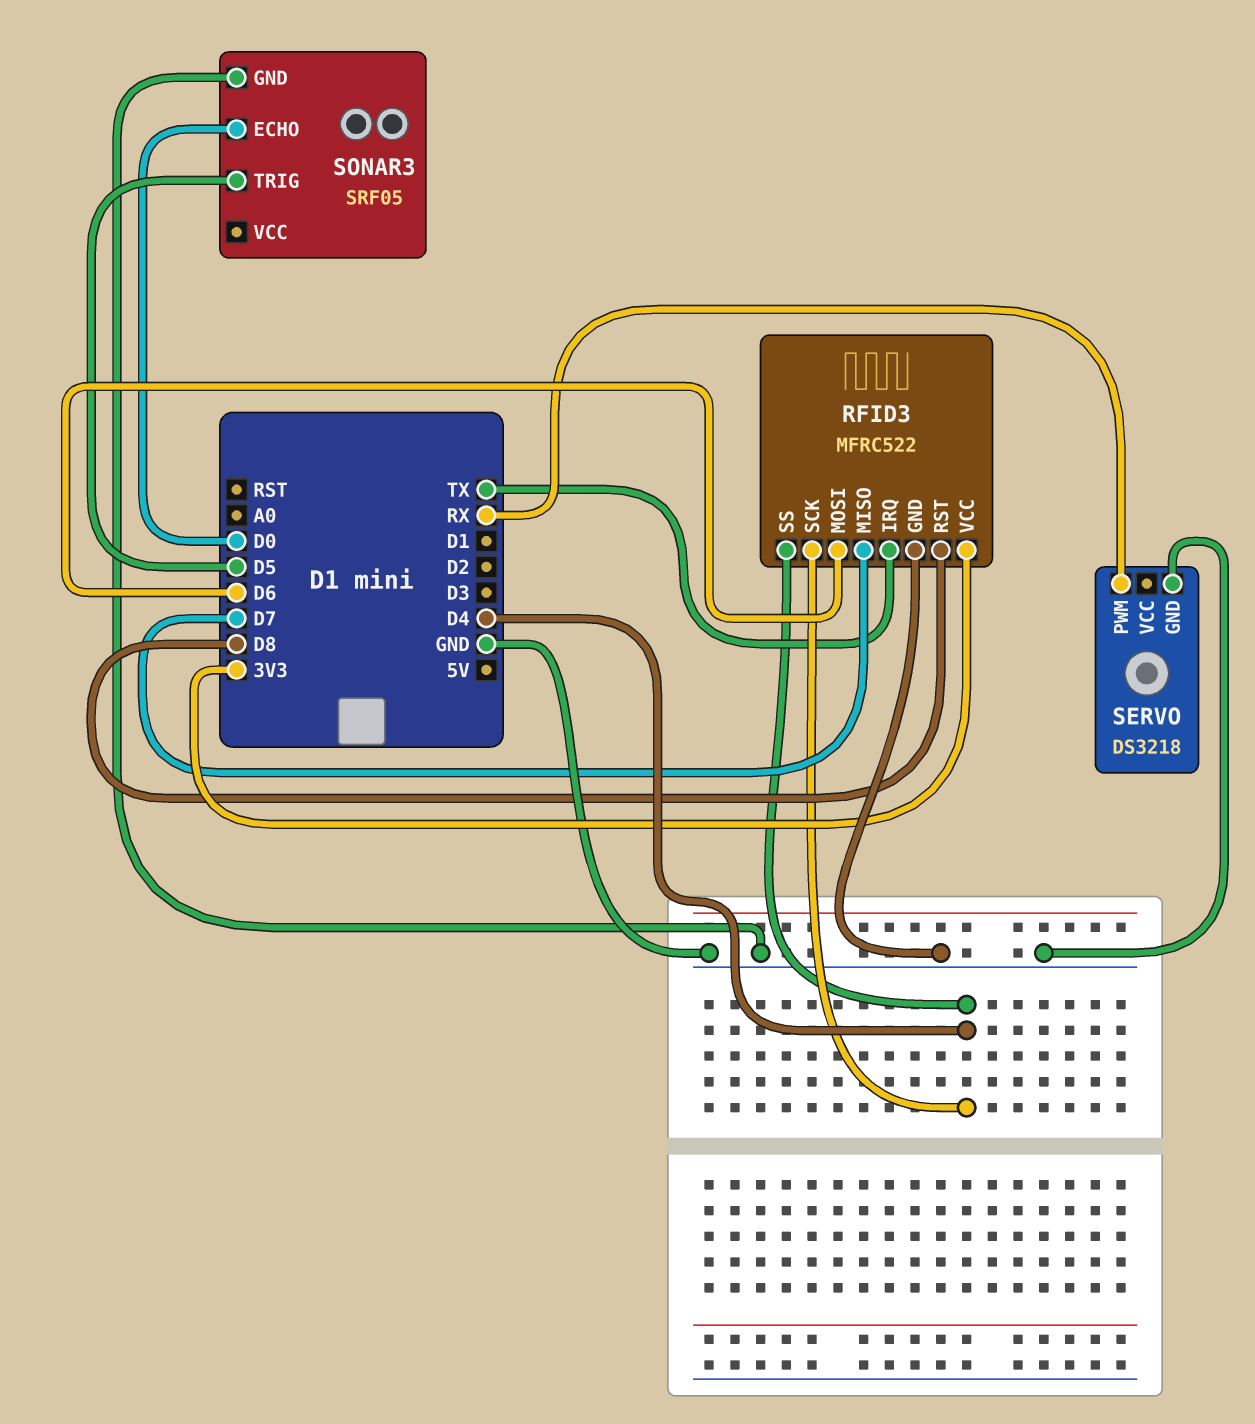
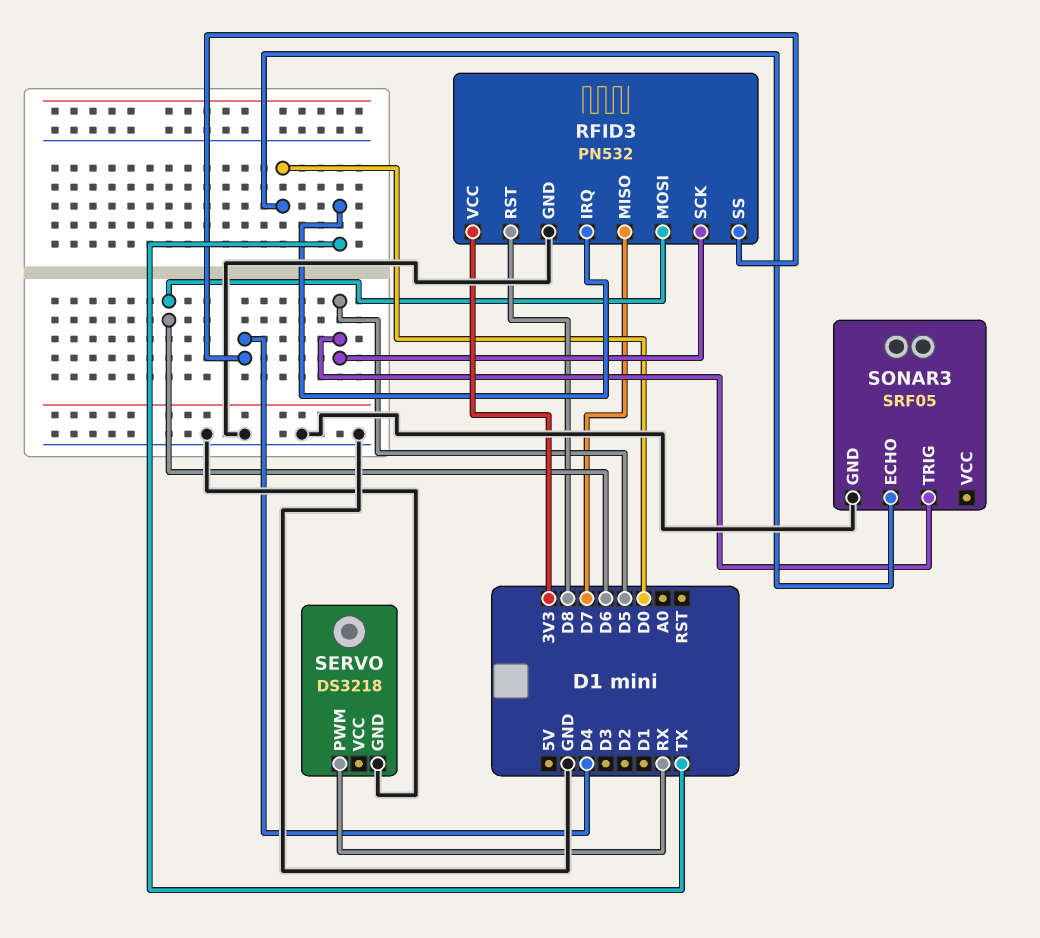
RFID3: MFRC522 -> PN532
RFID3 pin SCK: D4 -> D5

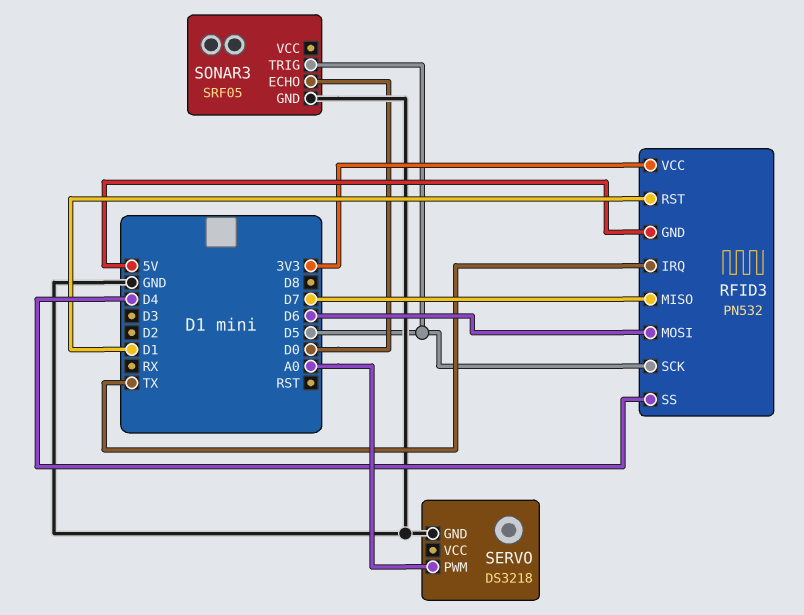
RFID3 pin GND: GND -> 5V
RFID3 pin RST: D8 -> D1
SERVO pin PWM: RX -> A0

